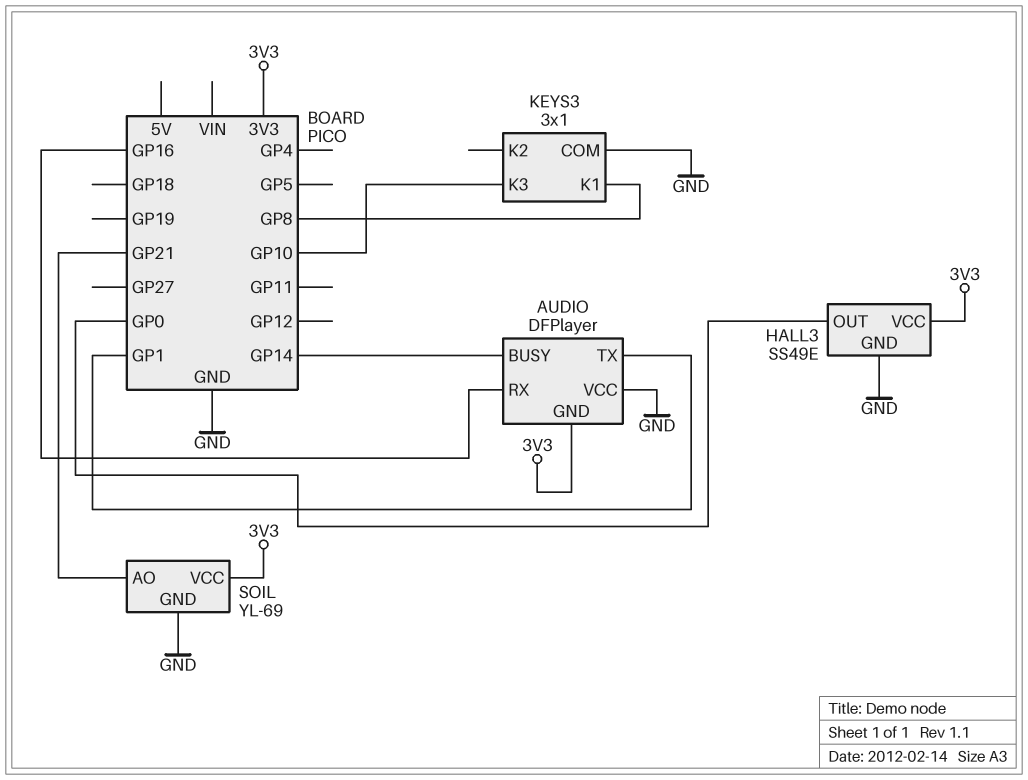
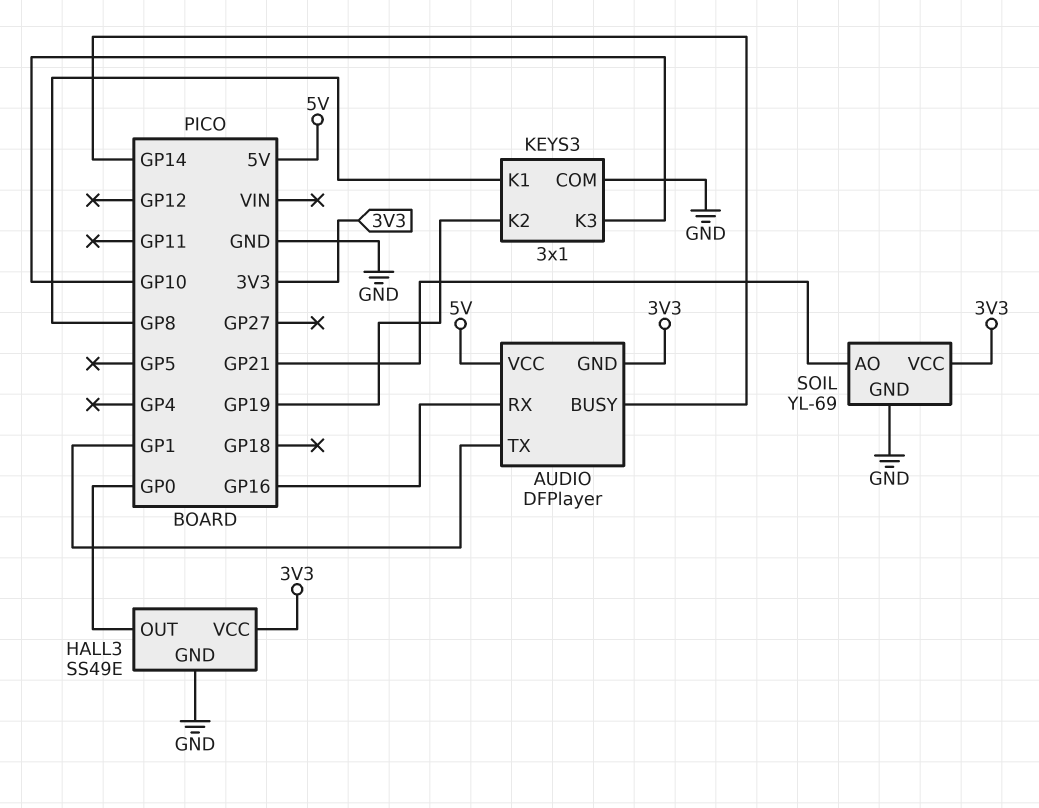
AUDIO pin VCC: GND -> 5V
KEYS3 pin K2: none -> GP19

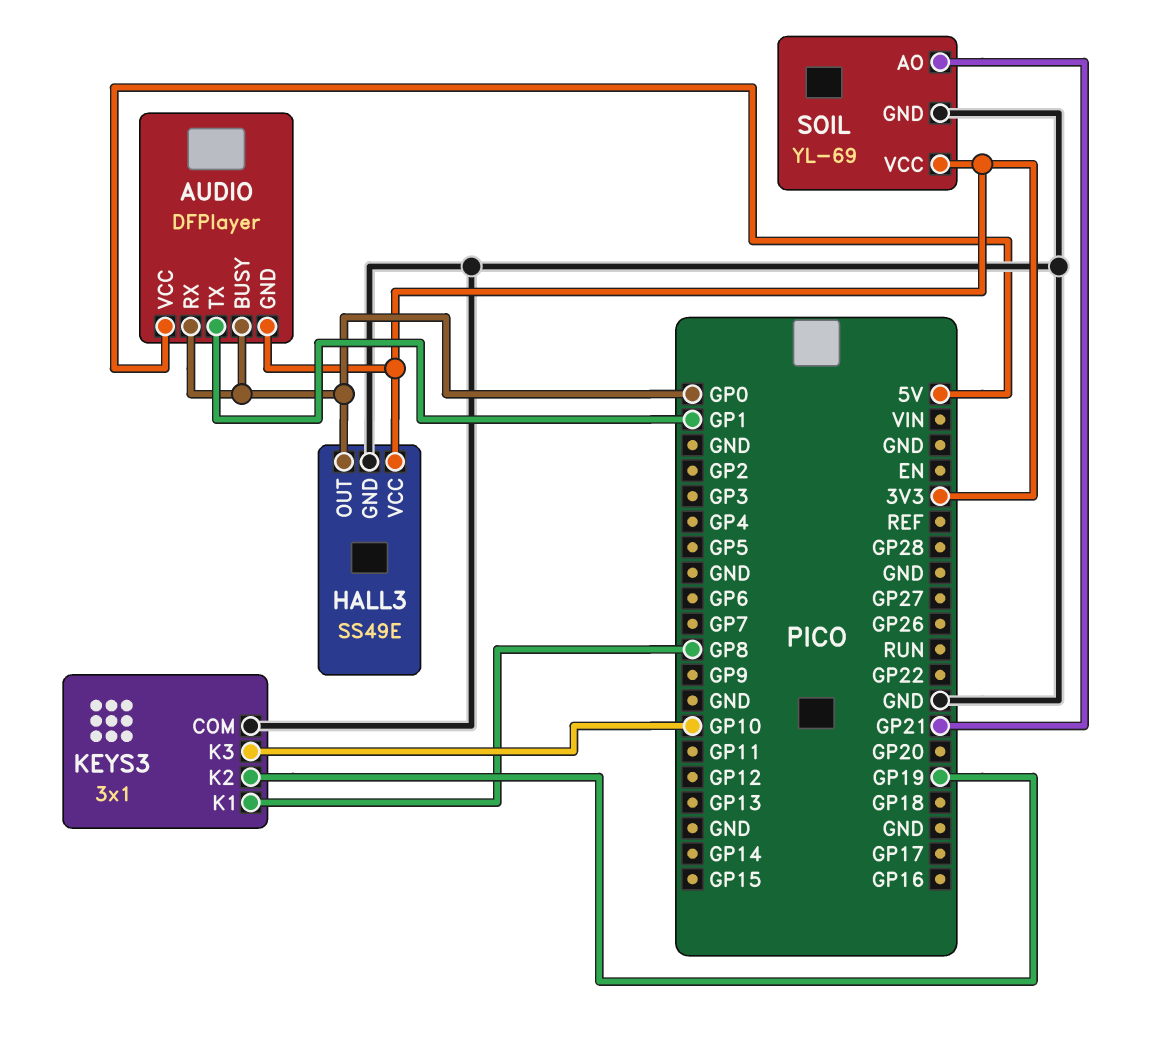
AUDIO pin BUSY: GP14 -> GP0
AUDIO pin RX: GP16 -> GP0

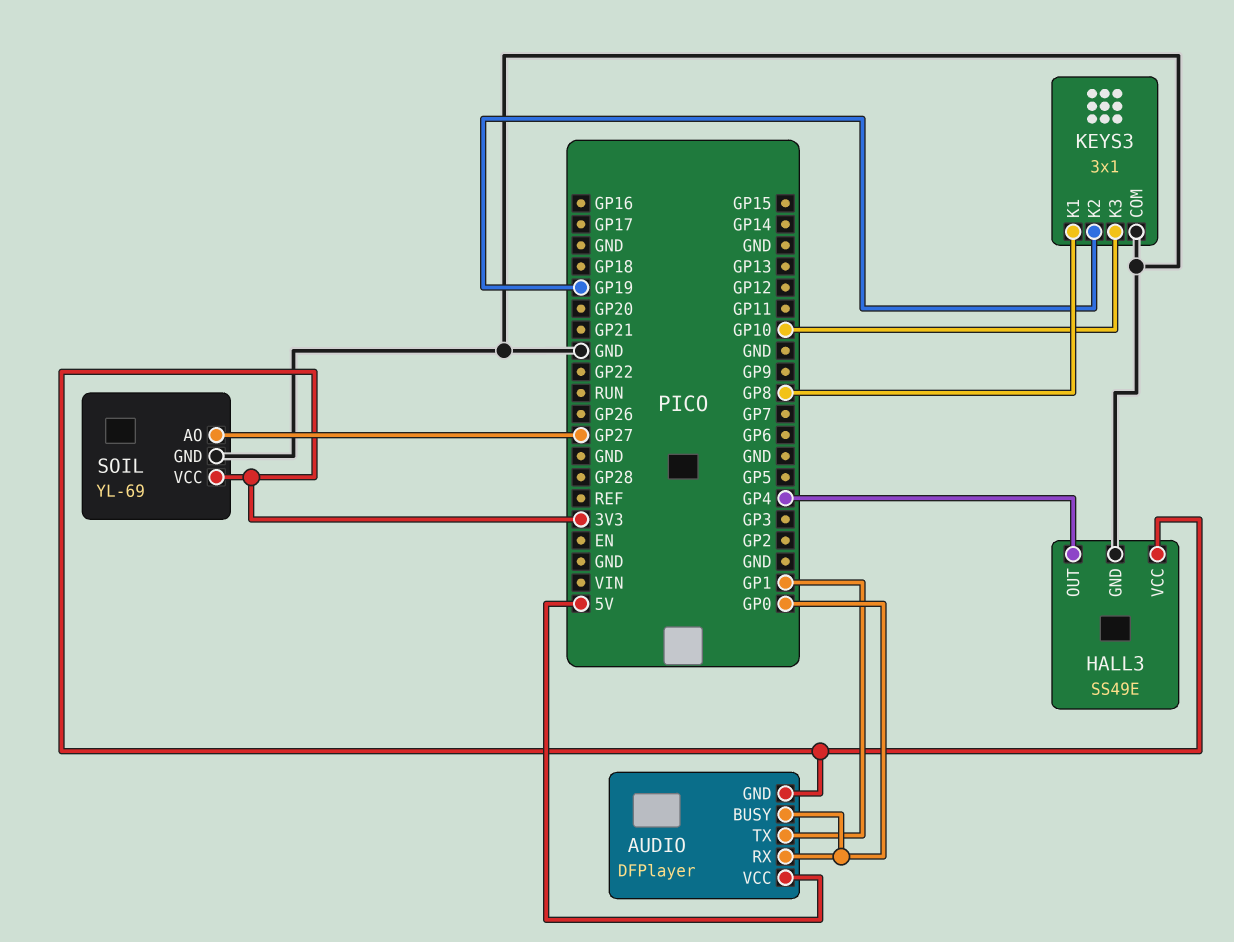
HALL3 pin OUT: GP0 -> GP4
SOIL pin AO: GP21 -> GP27

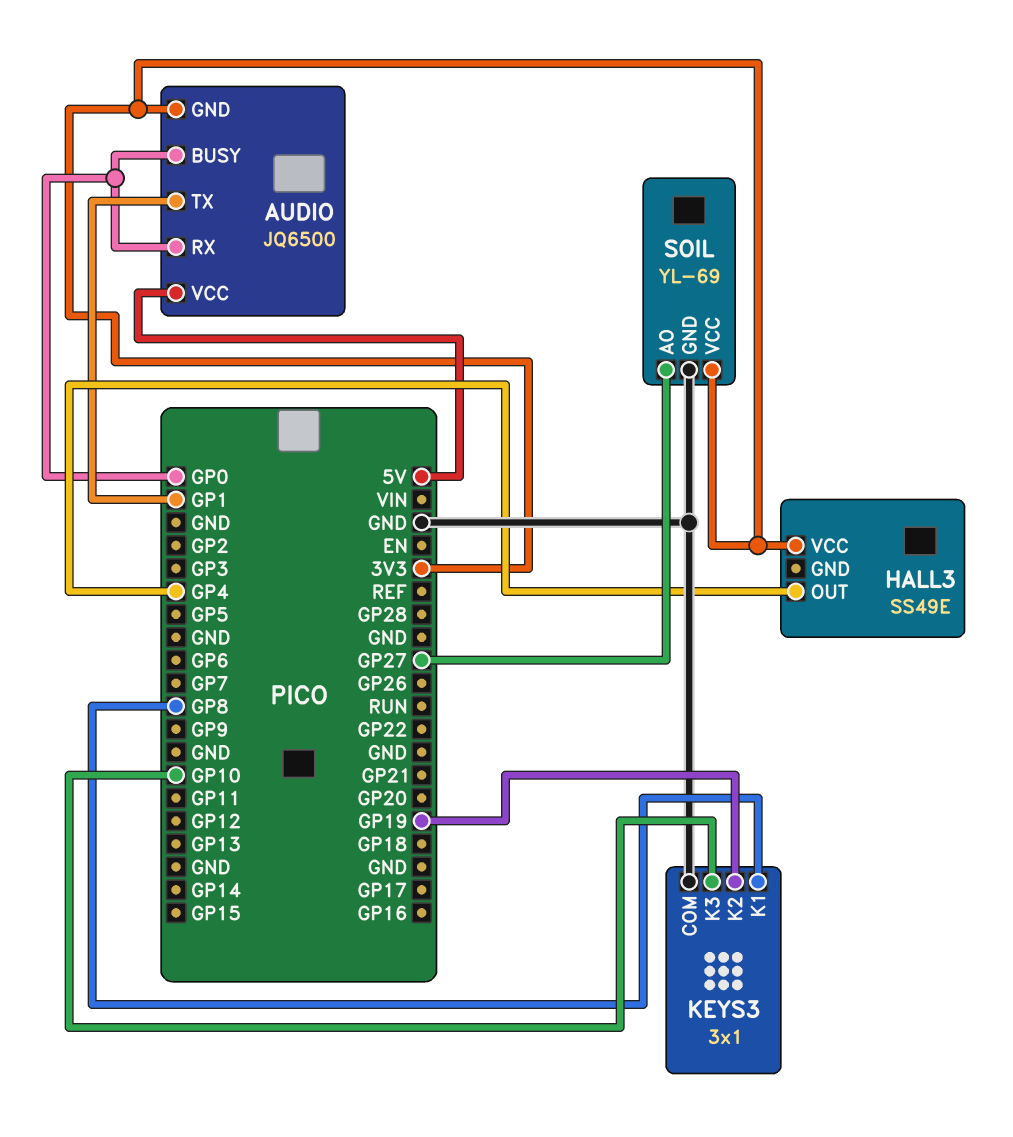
AUDIO: DFPlayer -> JQ6500
HALL3 pin GND: GND -> none

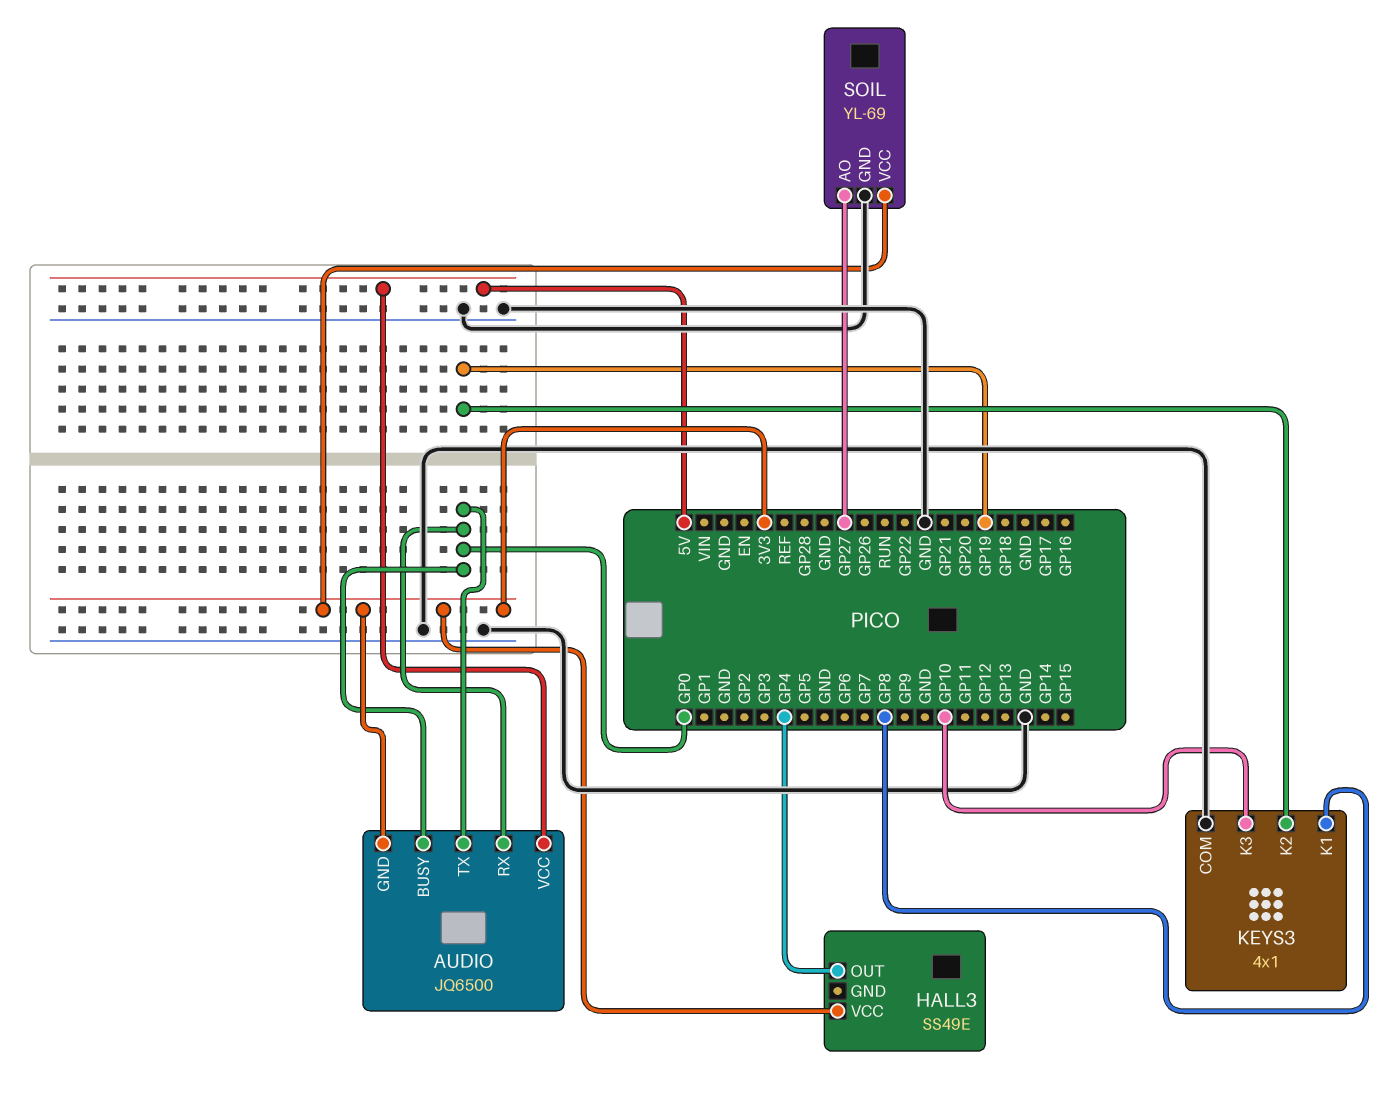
AUDIO pin TX: GP1 -> GP0
KEYS3: 3x1 -> 4x1

